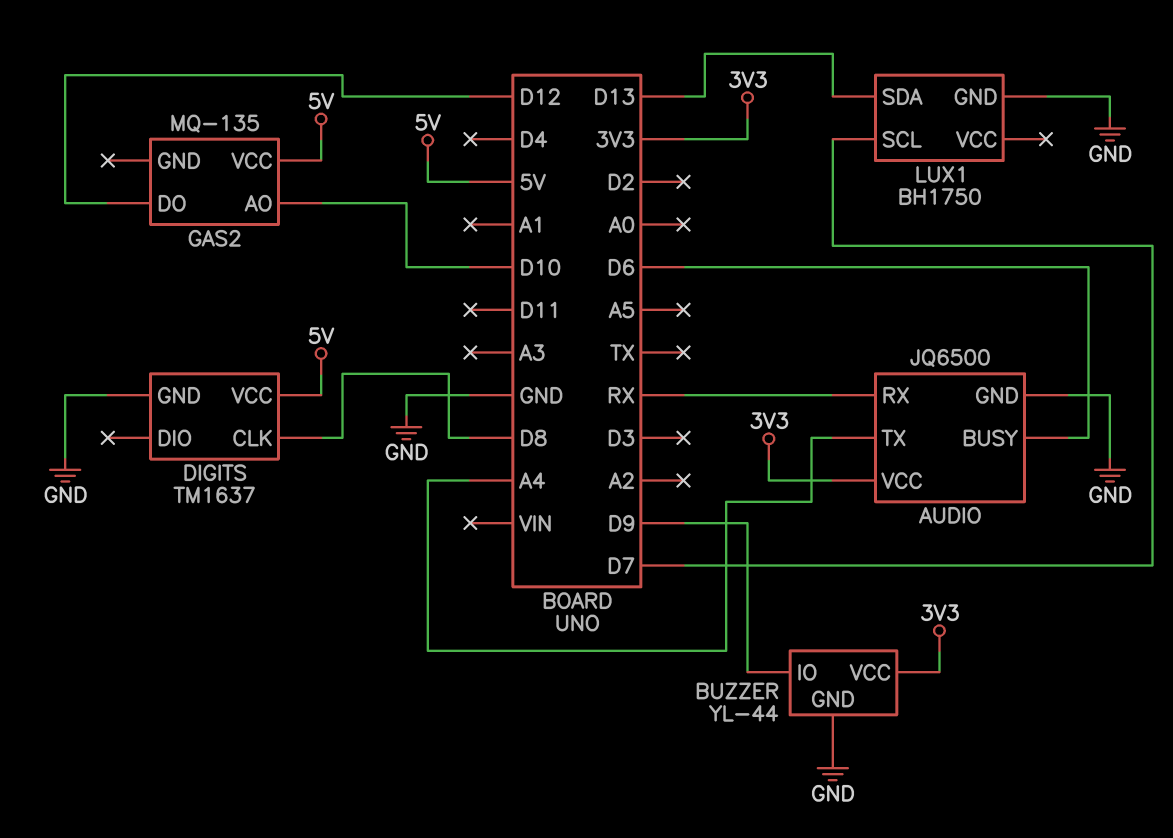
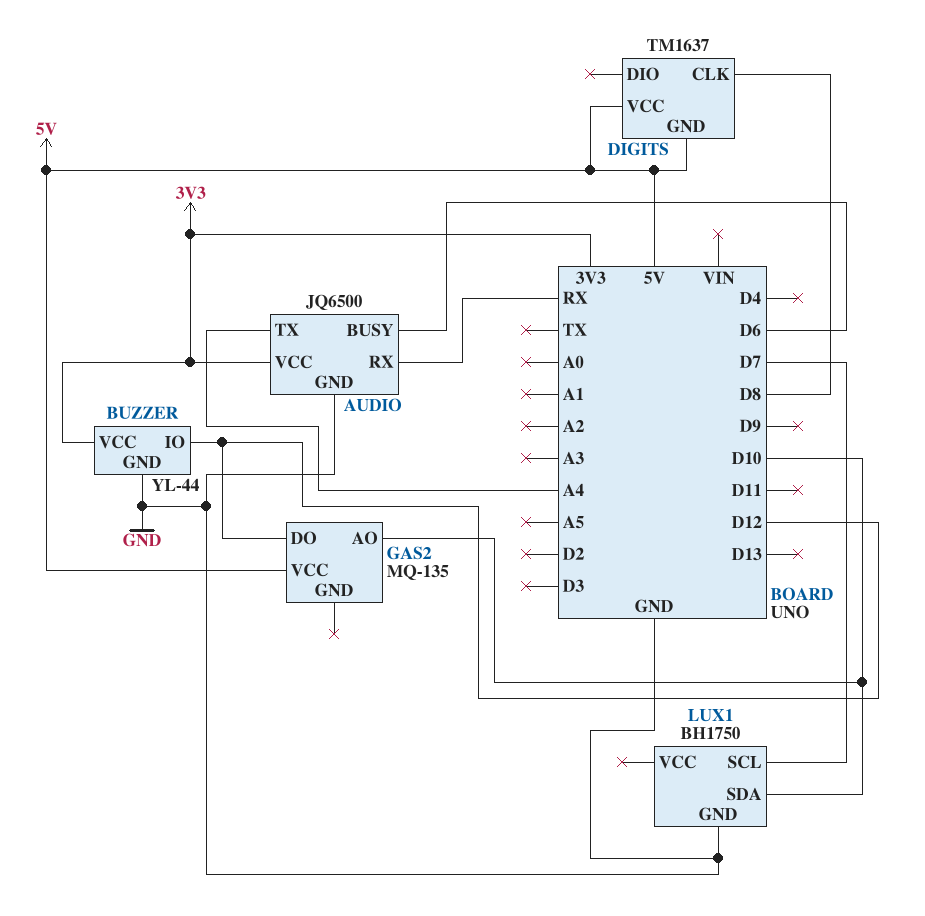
BUZZER pin IO: D9 -> D12
DIGITS pin GND: GND -> 5V
LUX1 pin SDA: D13 -> D10

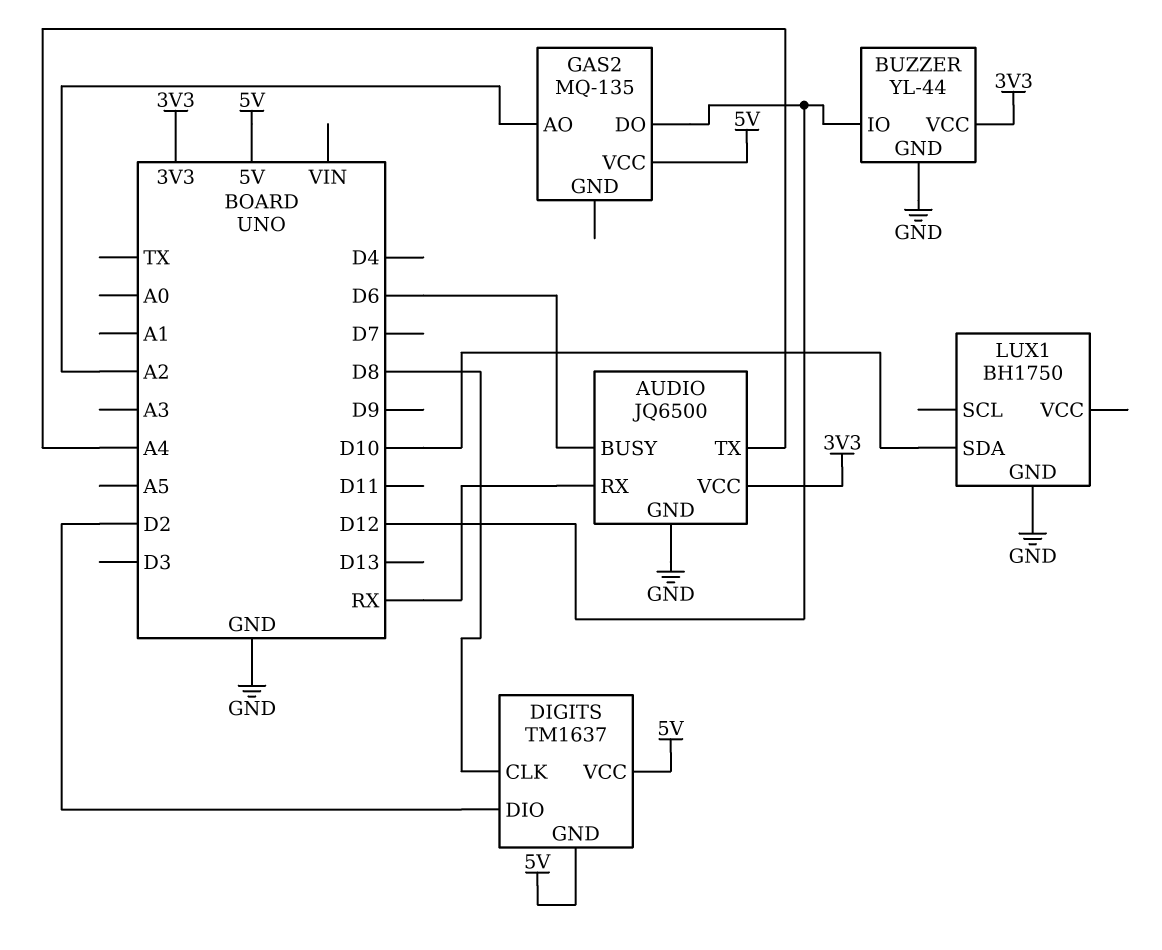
DIGITS pin DIO: none -> D2
GAS2 pin AO: D10 -> A2
LUX1 pin SCL: D7 -> none

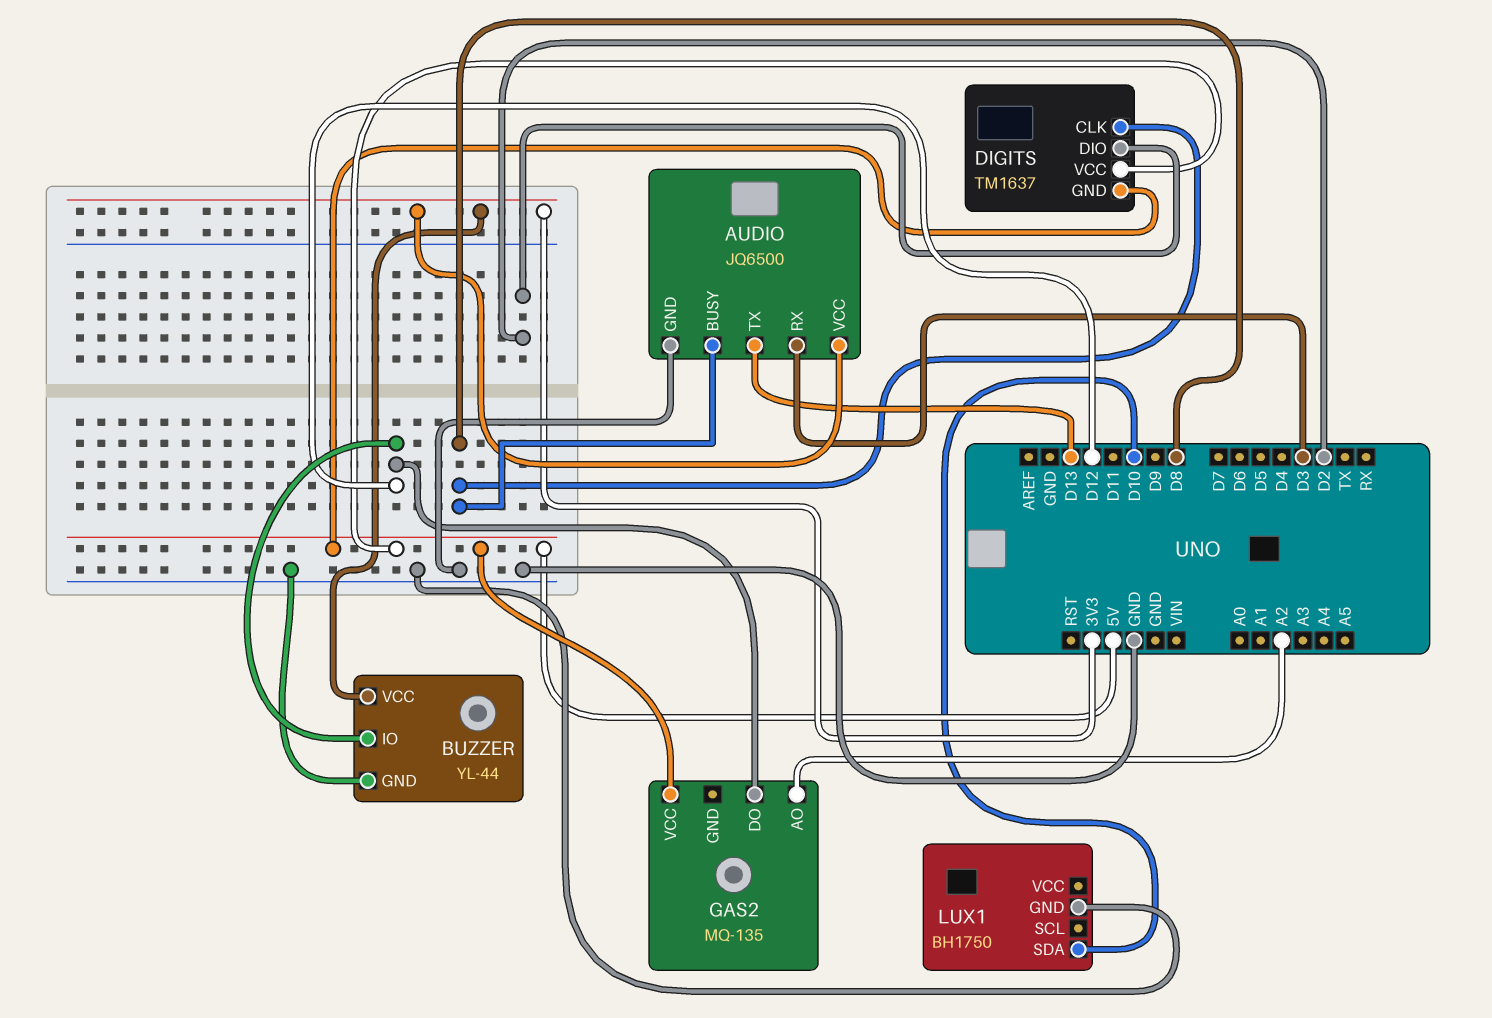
AUDIO pin BUSY: D6 -> D8
AUDIO pin RX: RX -> D3
AUDIO pin TX: A4 -> D13

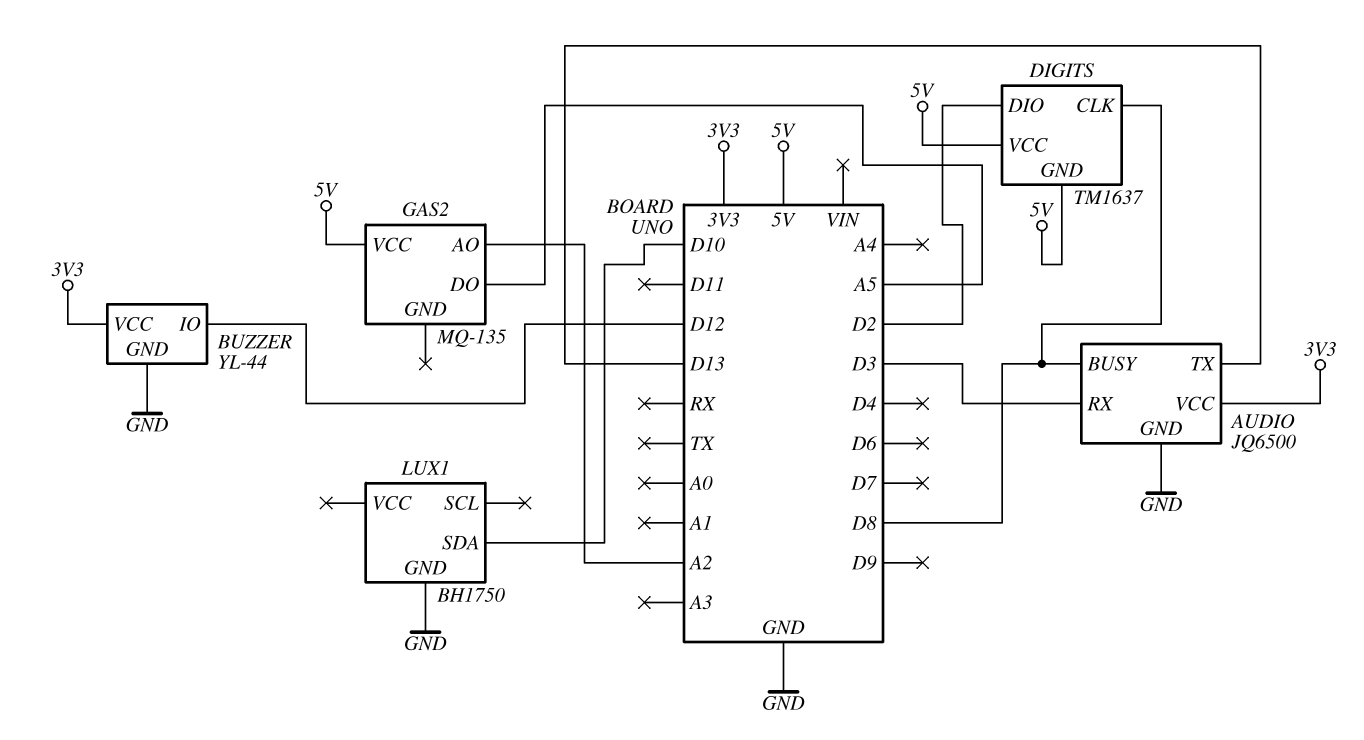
GAS2 pin DO: D12 -> A5

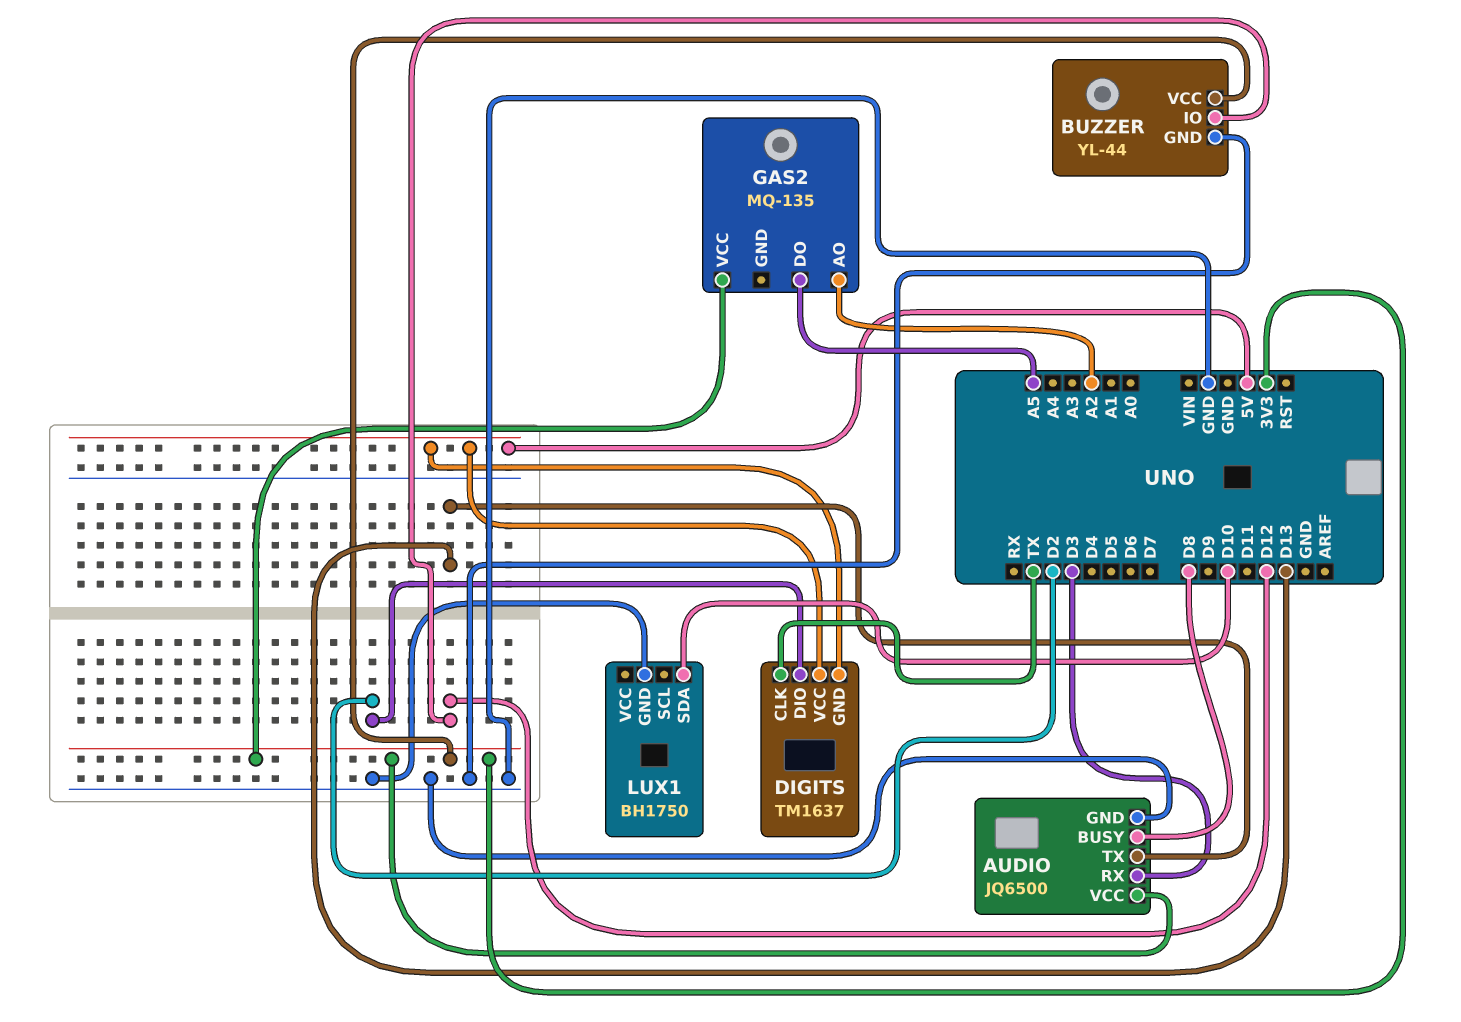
DIGITS pin CLK: D8 -> TX
GAS2 pin VCC: 5V -> 3V3

